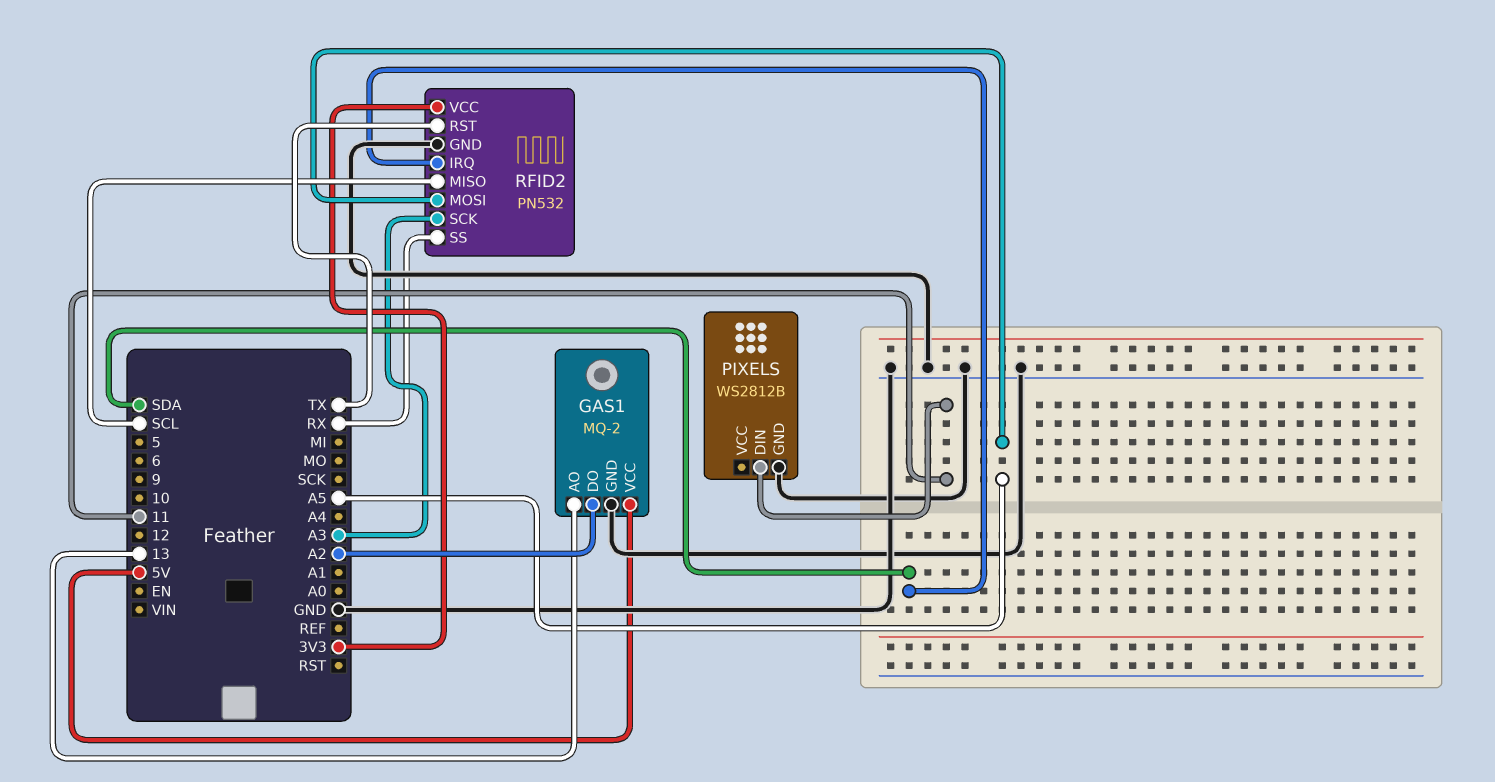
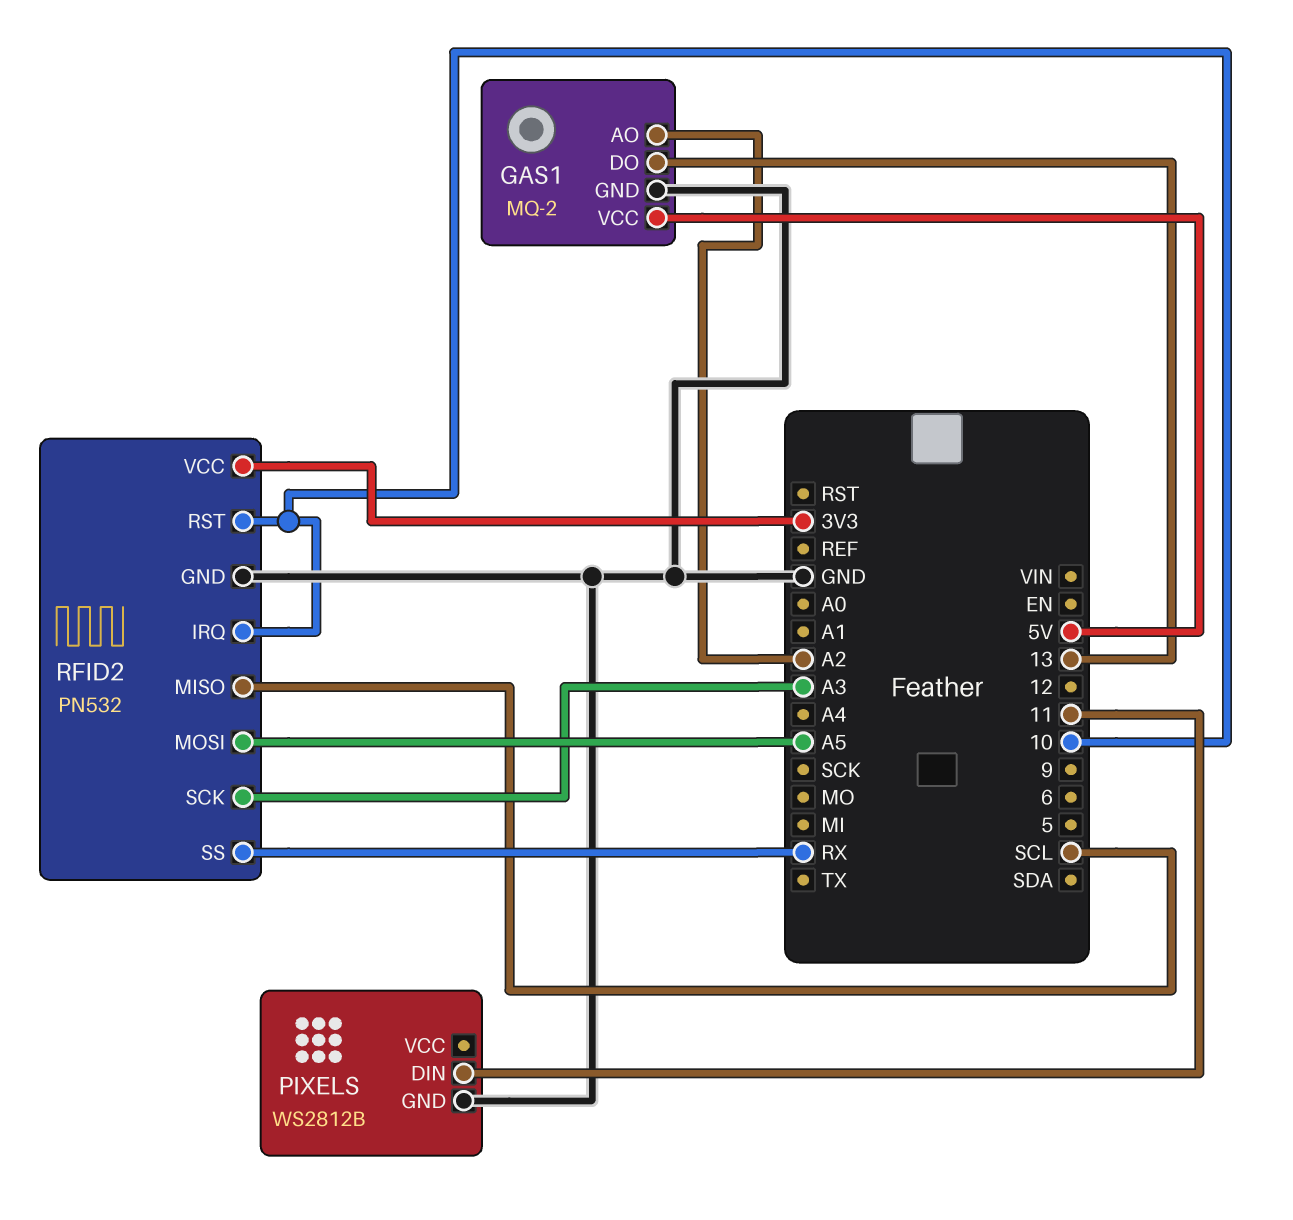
GAS1 pin AO: 13 -> A2
GAS1 pin DO: A2 -> 13
RFID2 pin IRQ: SDA -> 10
RFID2 pin RST: TX -> 10

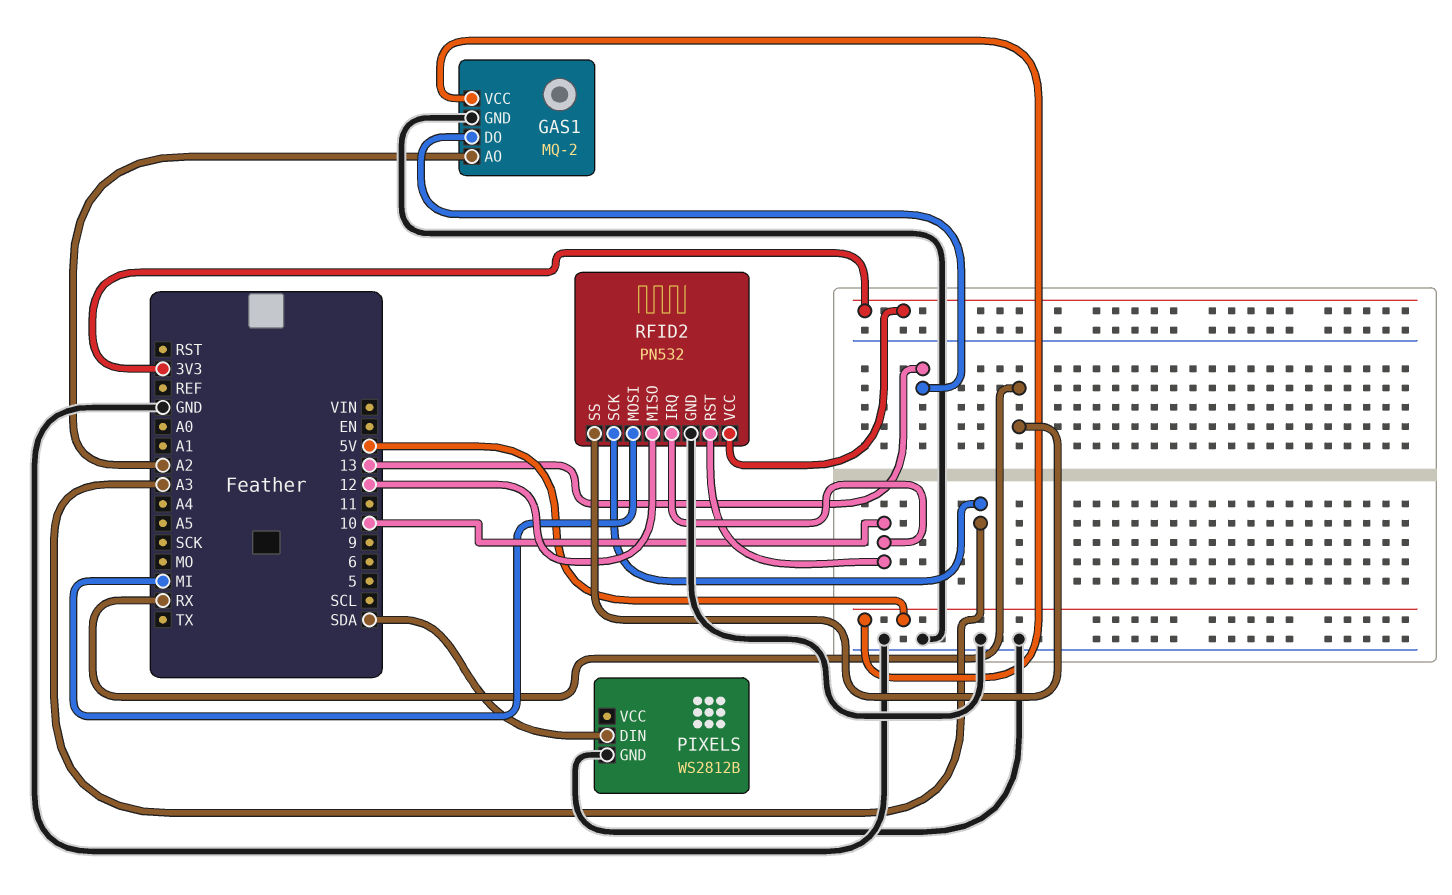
PIXELS pin DIN: 11 -> SDA
RFID2 pin MISO: SCL -> 12
RFID2 pin MOSI: A5 -> MI

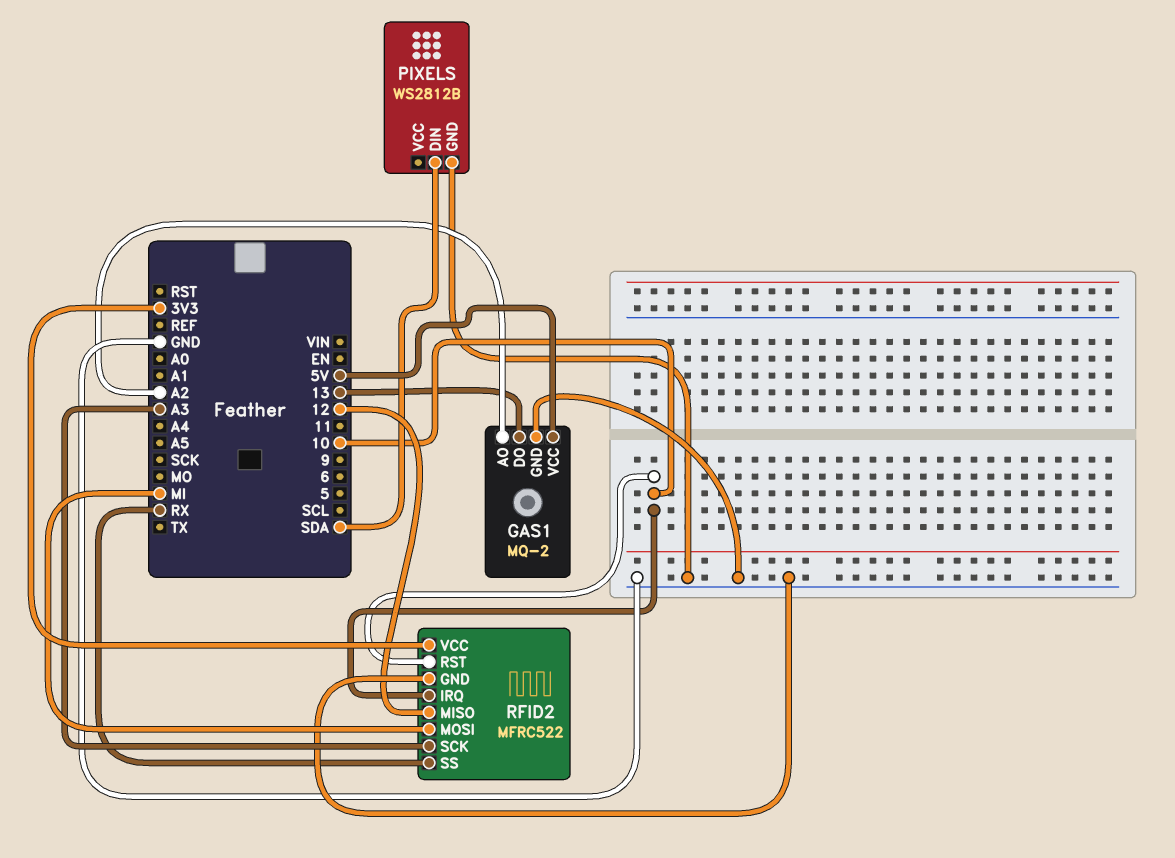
RFID2: PN532 -> MFRC522

